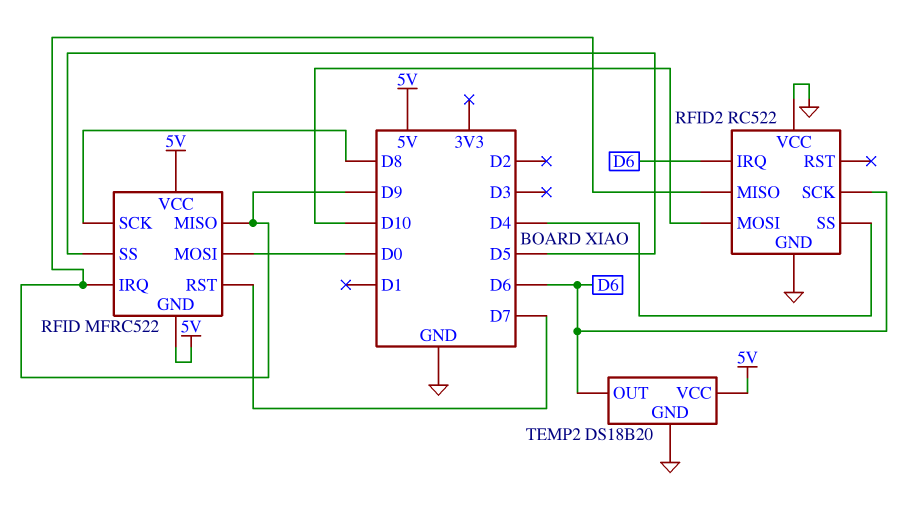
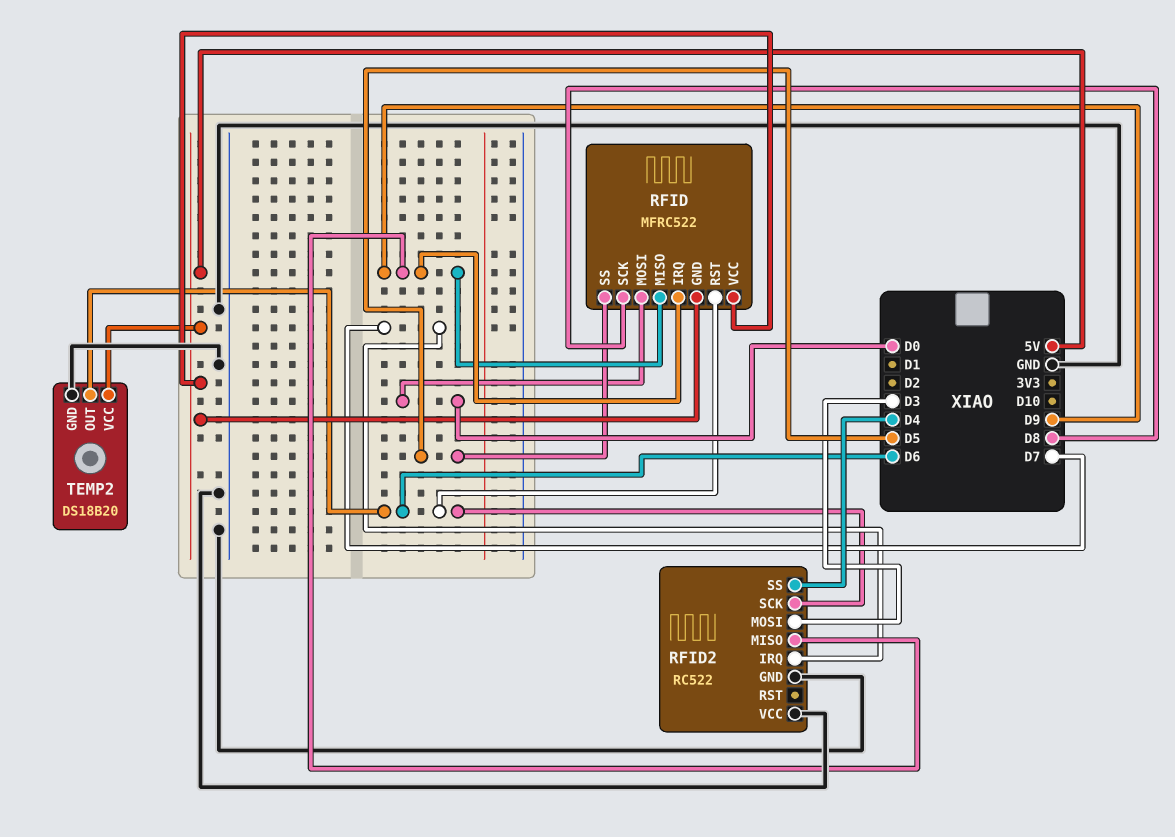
RFID pin RST: D7 -> D6
RFID2 pin IRQ: D6 -> D7
RFID2 pin MOSI: D10 -> D3

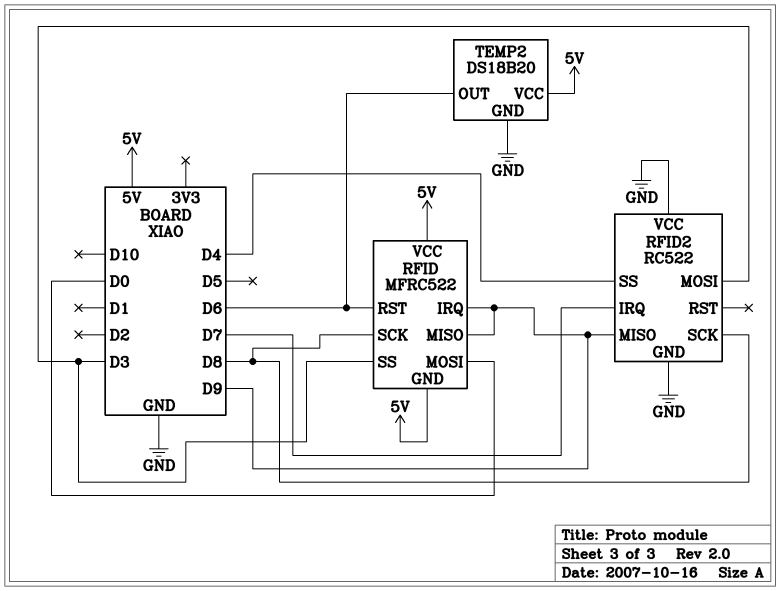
RFID pin SS: D5 -> D3
RFID2 pin SCK: D6 -> D8

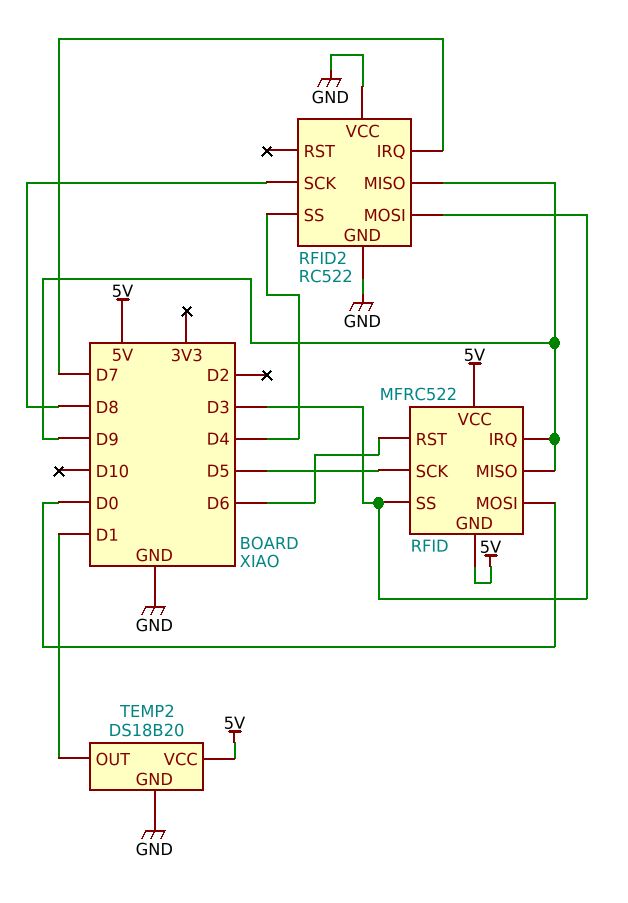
RFID pin SCK: D8 -> D5
TEMP2 pin OUT: D6 -> D1

